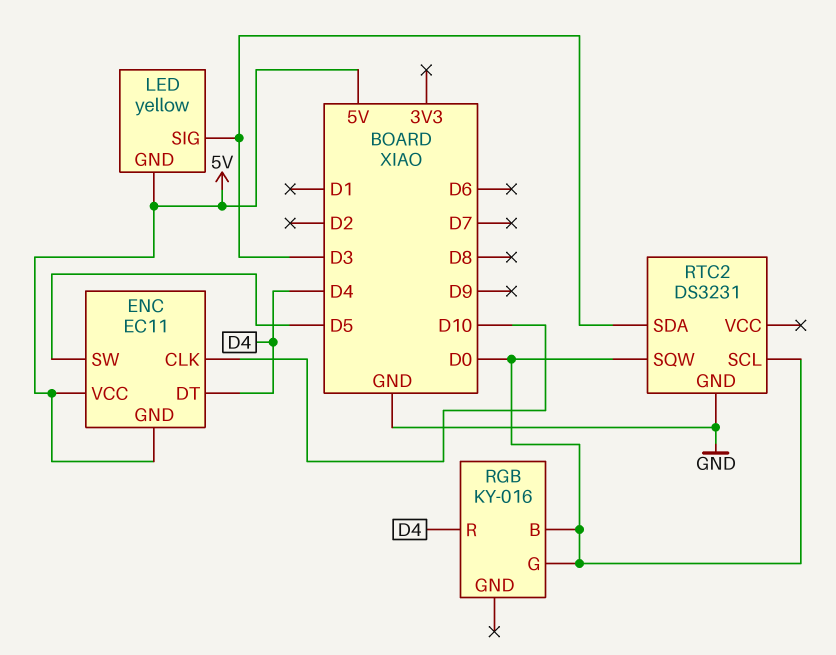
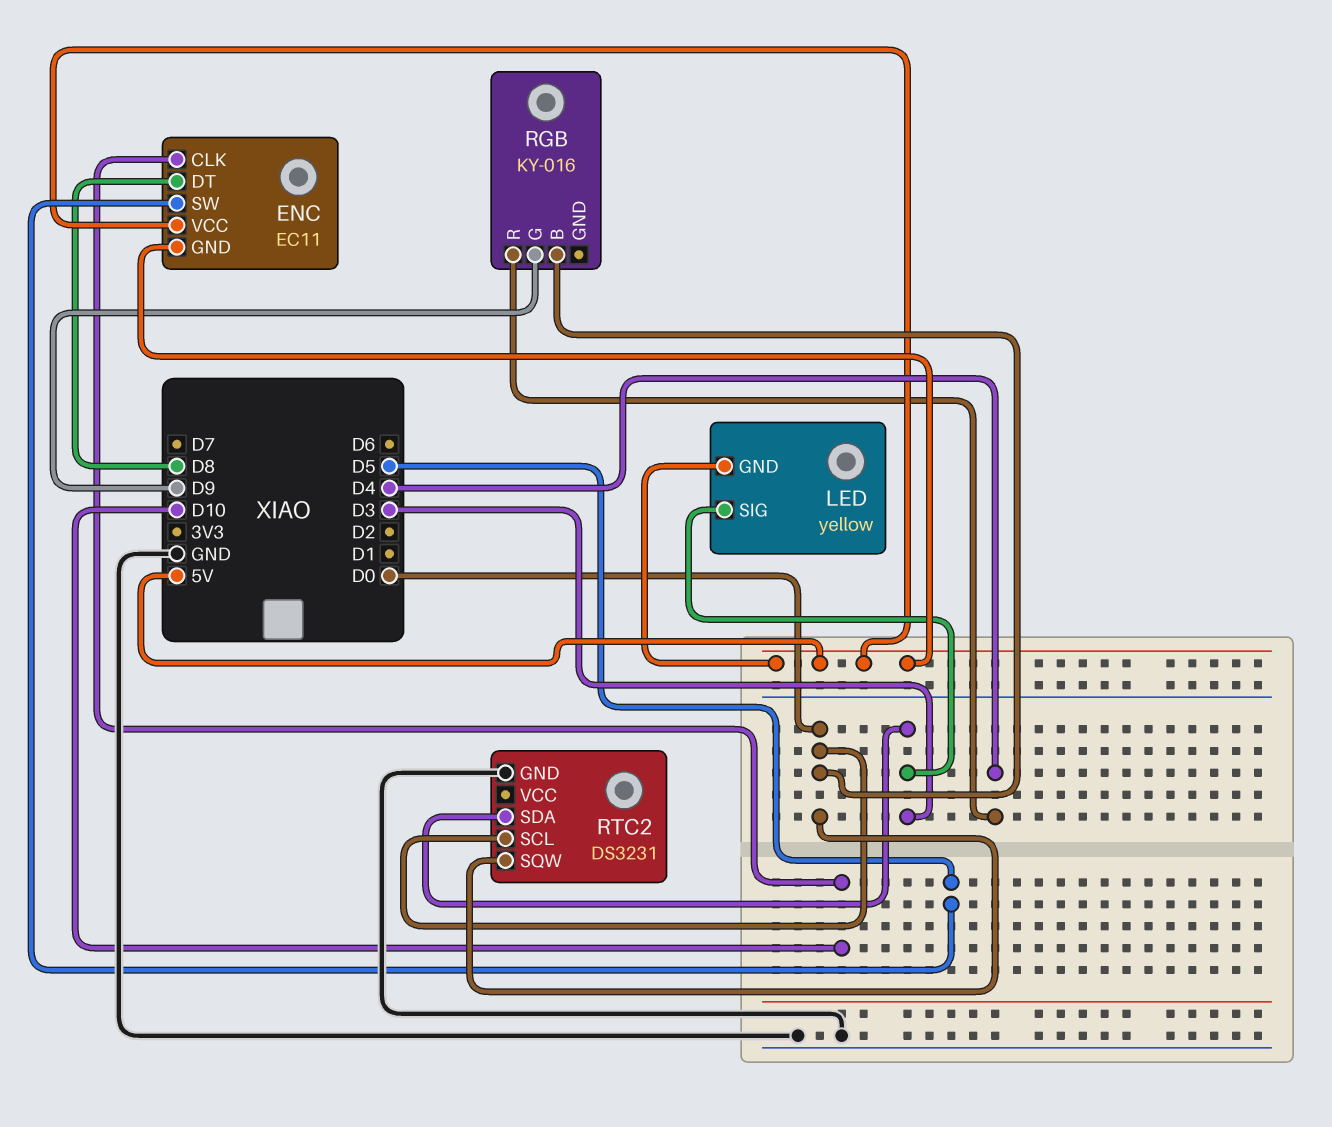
ENC pin DT: D4 -> D8
RGB pin G: D0 -> D9

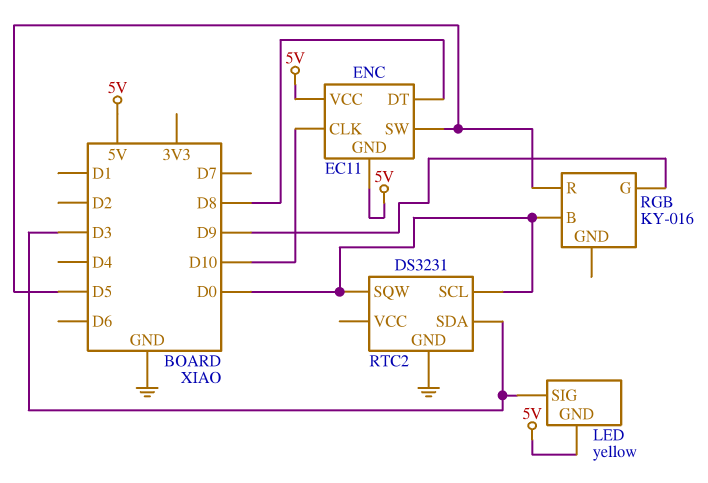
RGB pin R: D4 -> D5

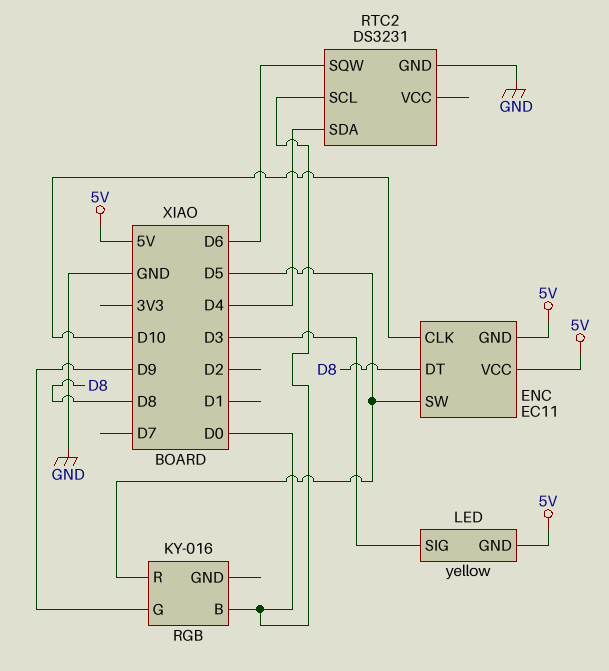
RTC2 pin SDA: D3 -> D4
RTC2 pin SQW: D0 -> D6

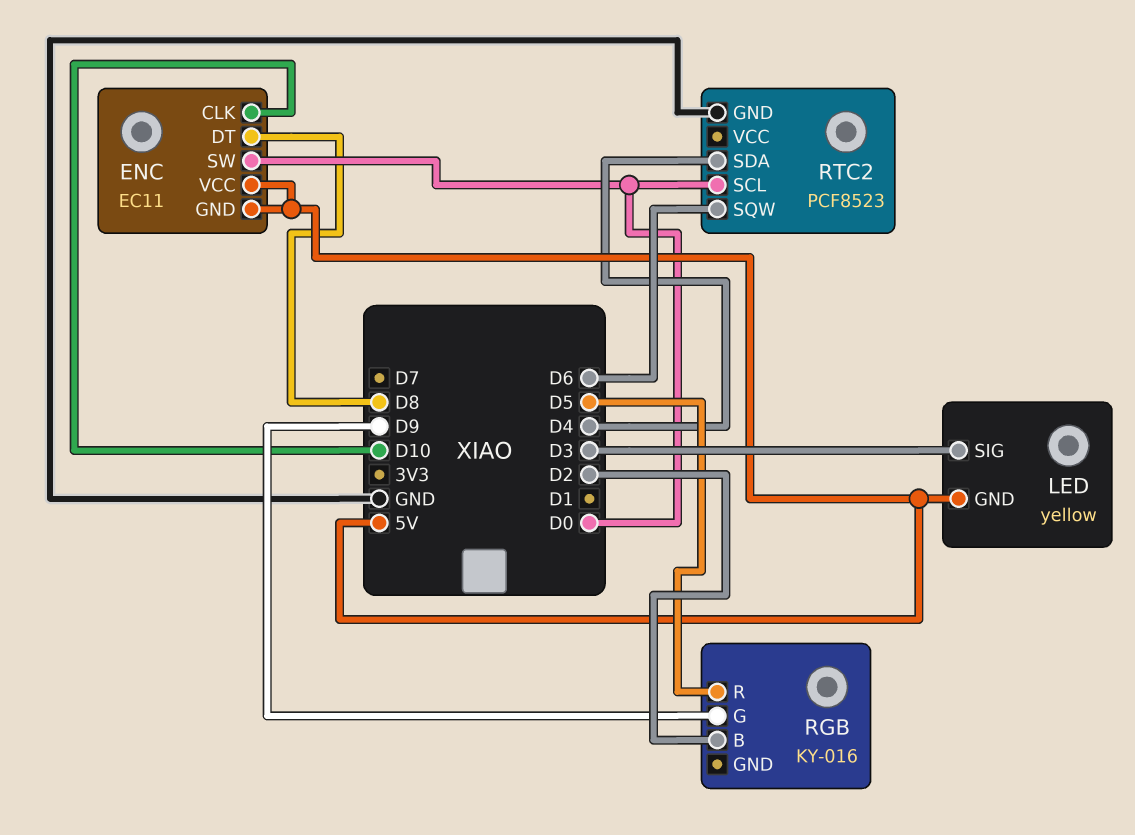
ENC pin SW: D5 -> D0
RGB pin B: D0 -> D2
RTC2: DS3231 -> PCF8523

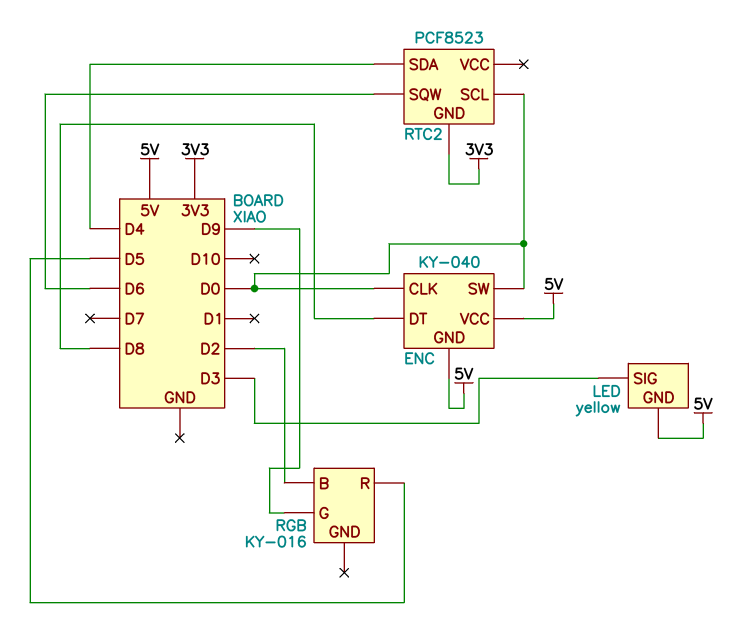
ENC: EC11 -> KY-040
ENC pin CLK: D10 -> D0
RTC2 pin GND: GND -> 3V3

